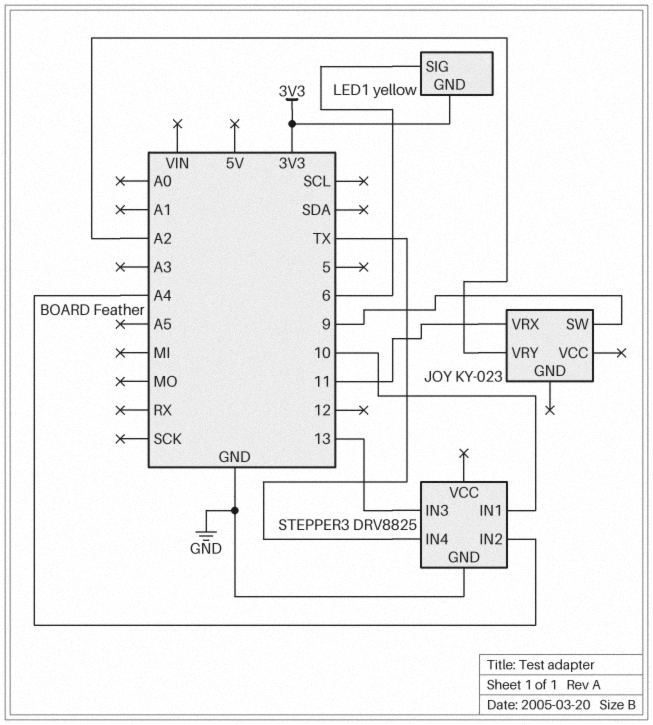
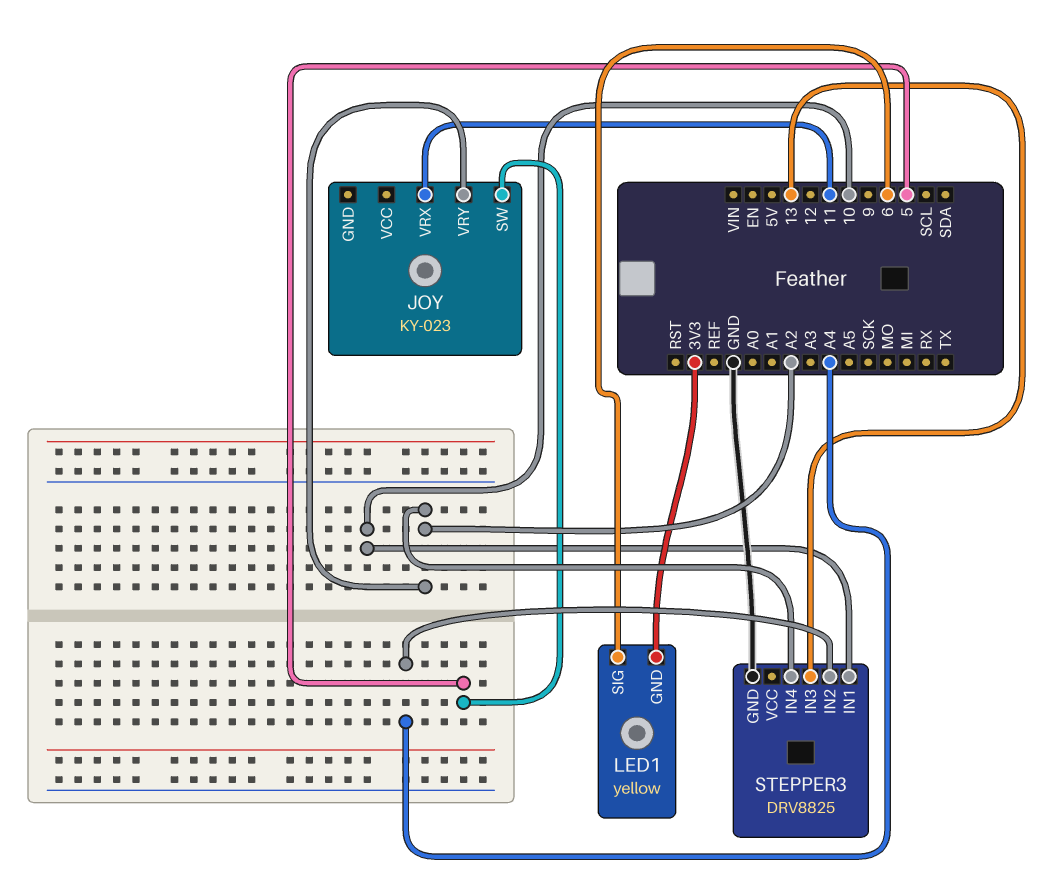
JOY pin SW: 9 -> 5
STEPPER3 pin IN4: TX -> A2

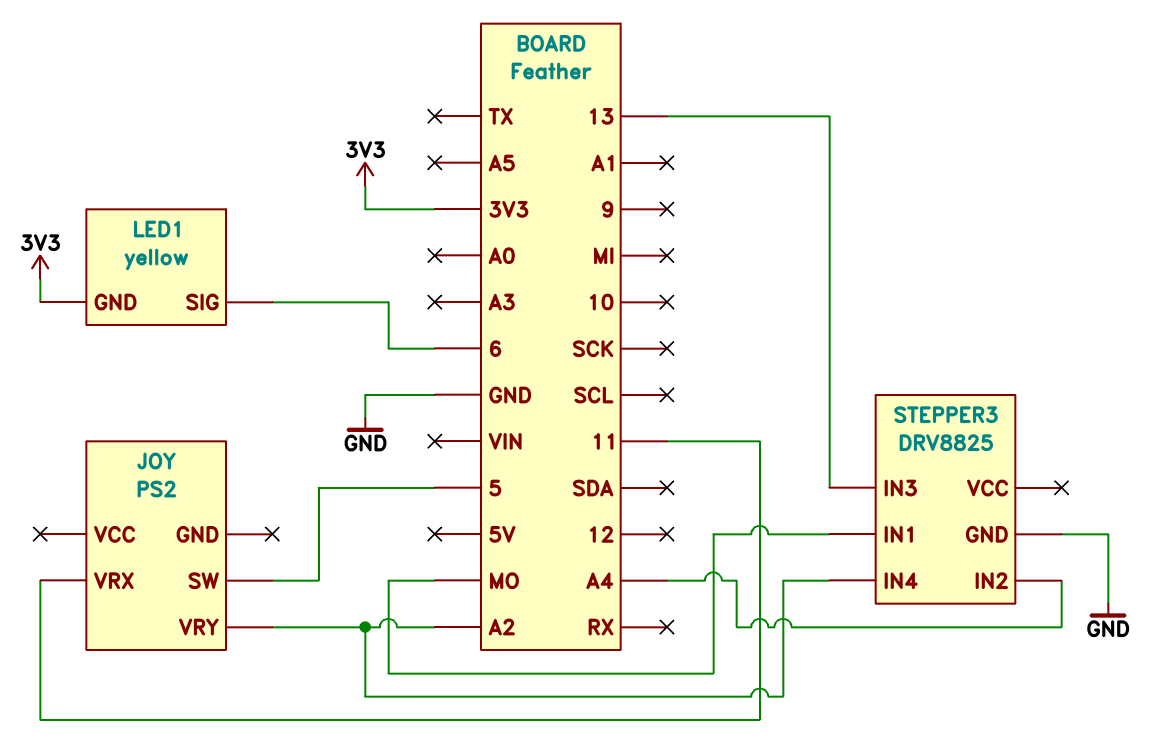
JOY: KY-023 -> PS2
STEPPER3 pin IN1: 10 -> MO

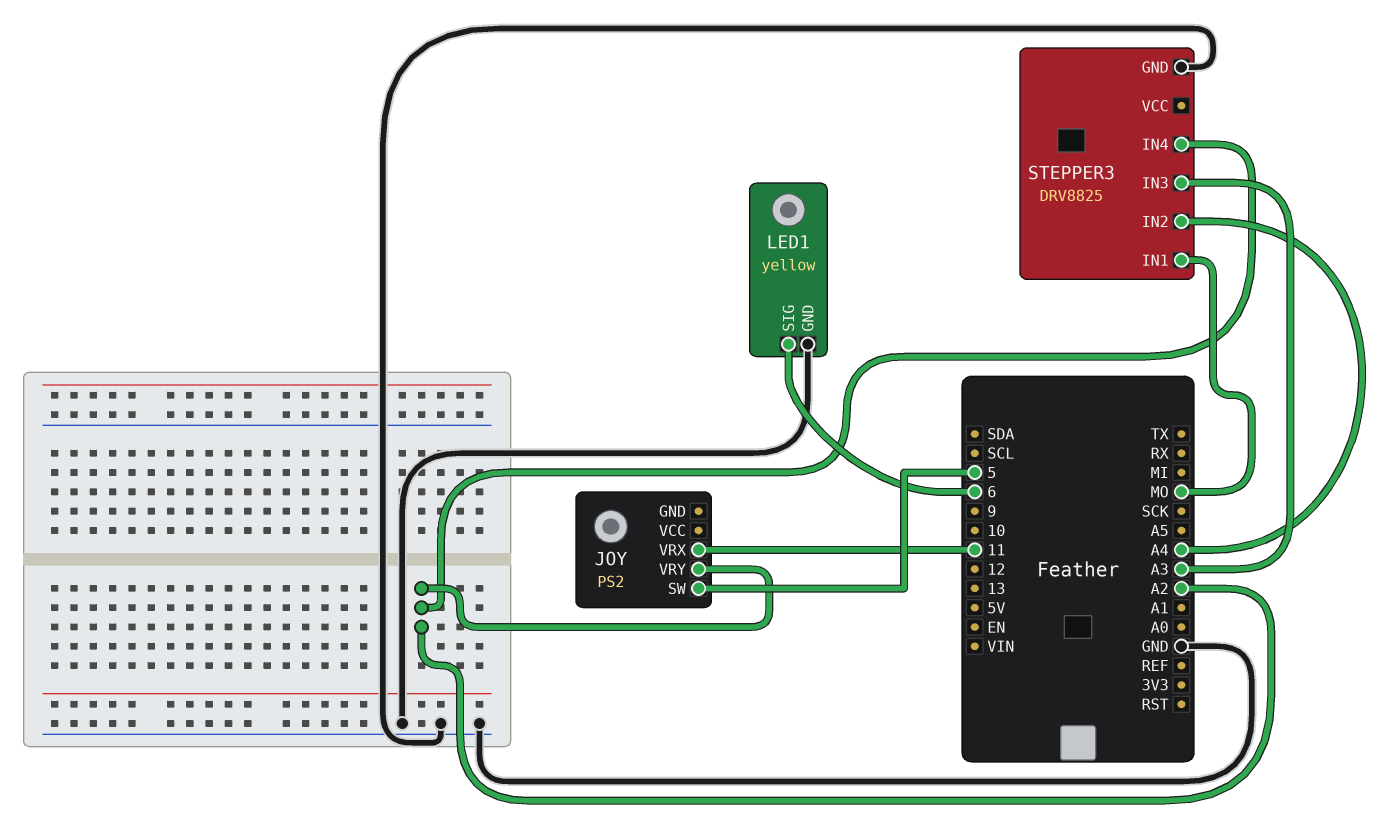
LED1 pin GND: 3V3 -> GND
STEPPER3 pin IN3: 13 -> A3

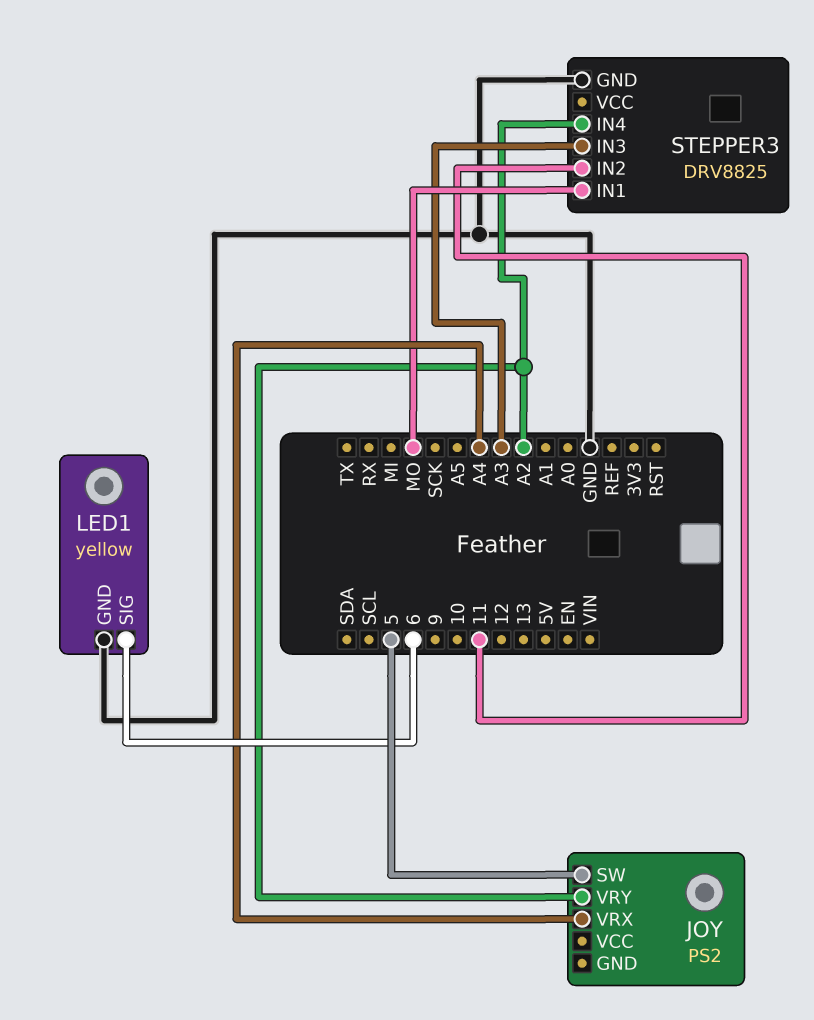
JOY pin VRX: 11 -> A4
STEPPER3 pin IN2: A4 -> 11

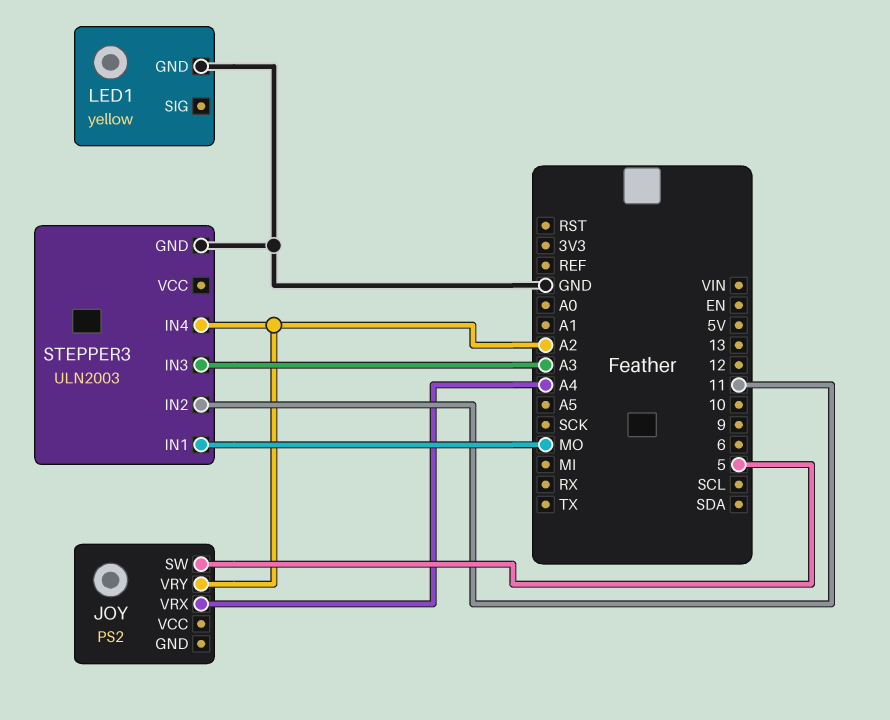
LED1 pin SIG: 6 -> none
STEPPER3: DRV8825 -> ULN2003

